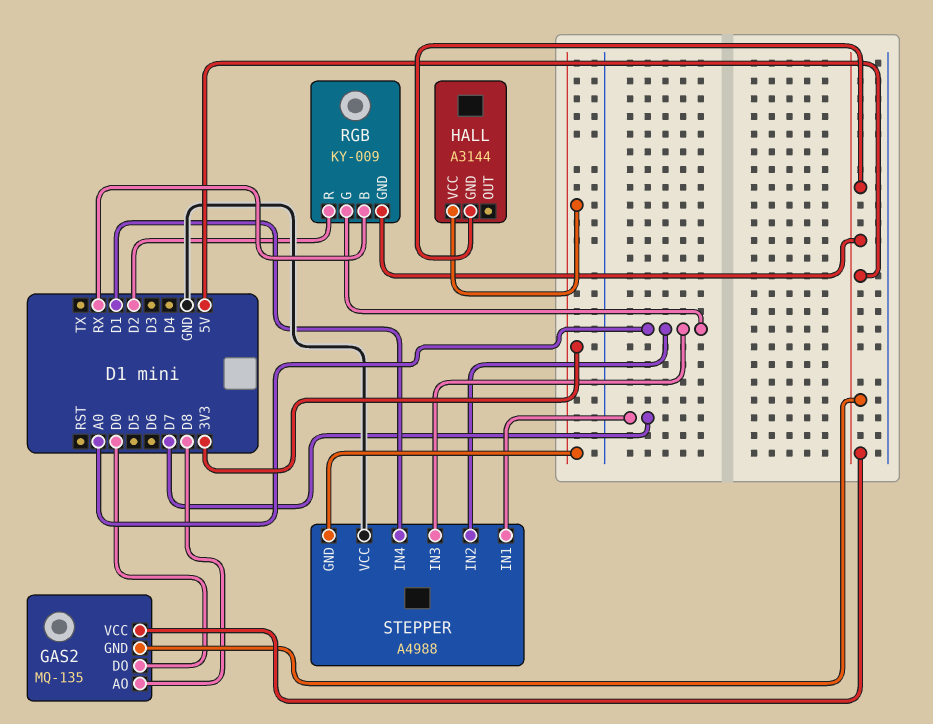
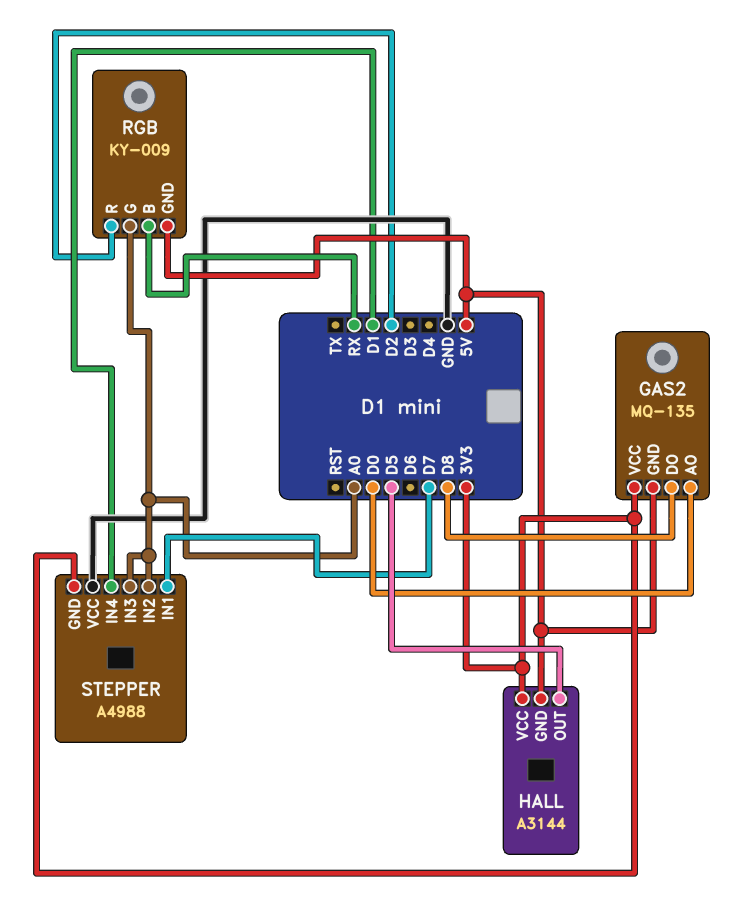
GAS2 pin AO: D8 -> D0
GAS2 pin DO: D0 -> D8
GAS2 pin VCC: 5V -> 3V3
HALL pin OUT: none -> D5

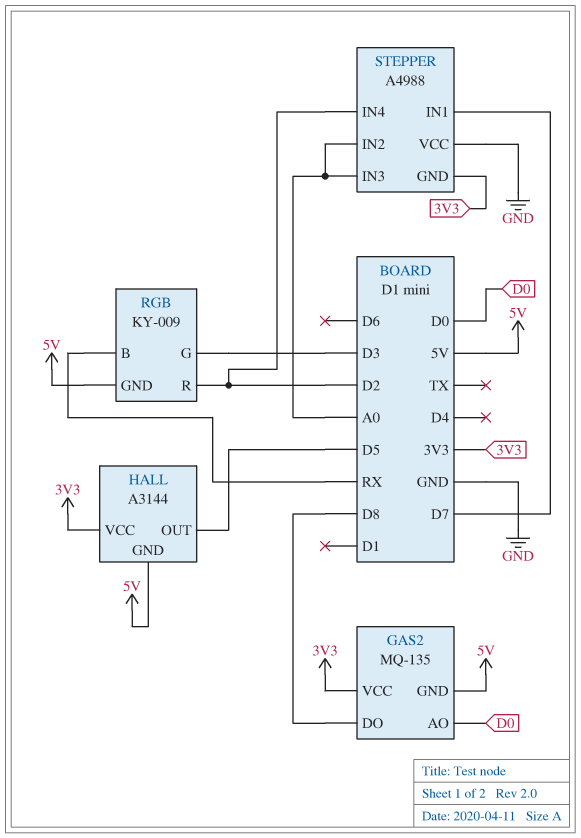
RGB pin G: A0 -> D3
STEPPER pin IN4: D1 -> D2

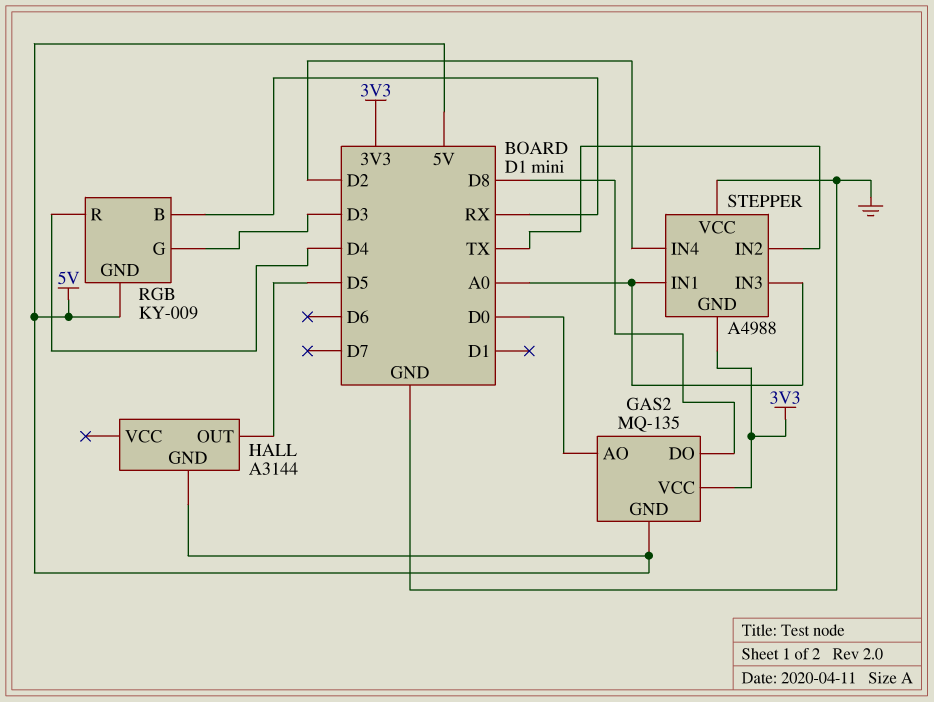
HALL pin VCC: 3V3 -> none
RGB pin R: D2 -> D4
STEPPER pin IN1: D7 -> A0
STEPPER pin IN2: A0 -> TX

